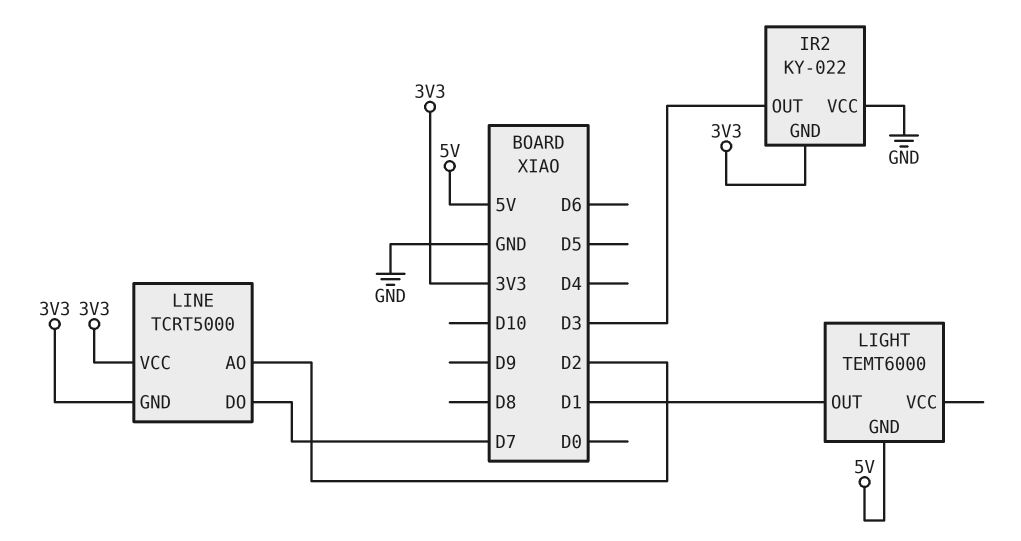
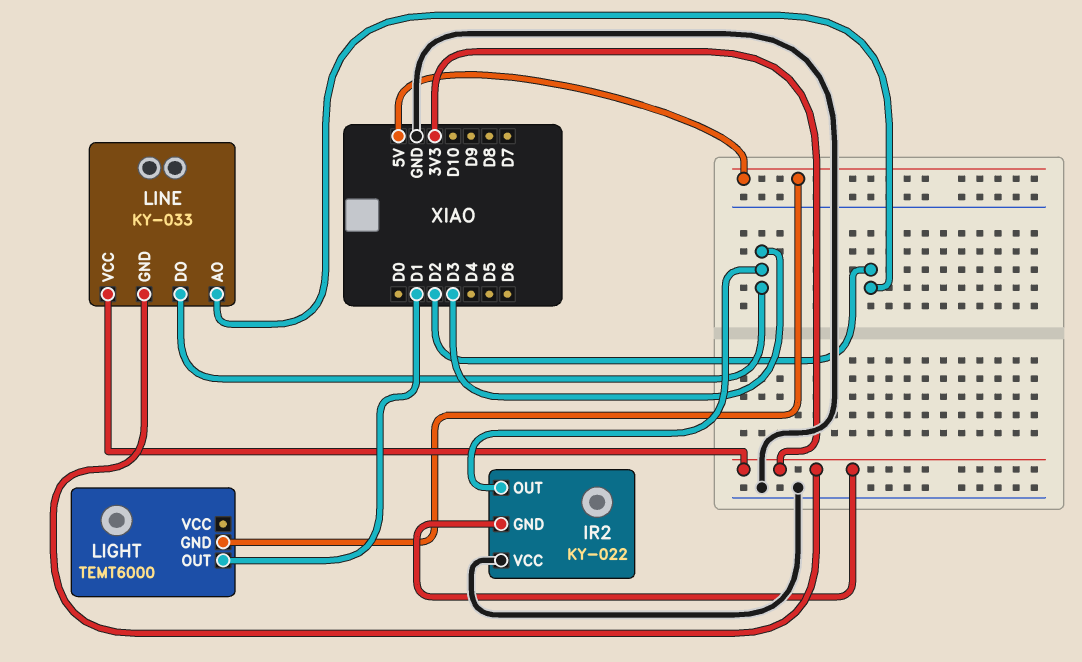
LINE: TCRT5000 -> KY-033
LINE pin DO: D7 -> D3

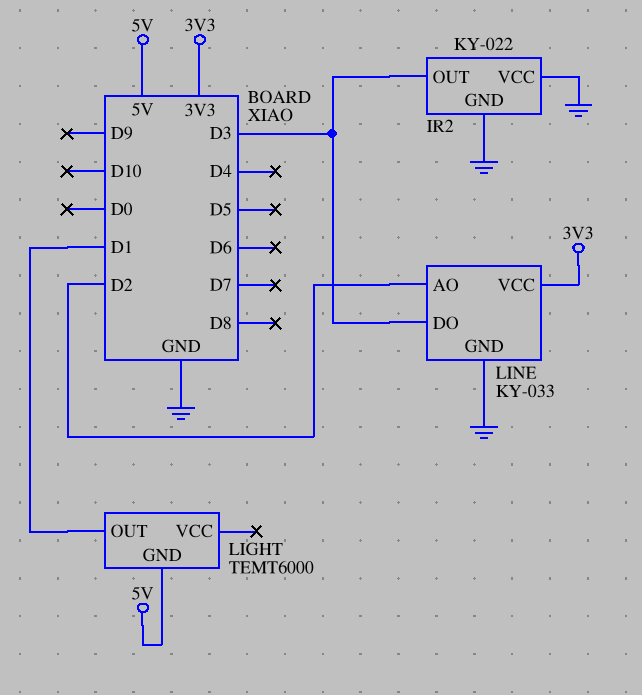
IR2 pin GND: 3V3 -> GND
LINE pin GND: 3V3 -> GND

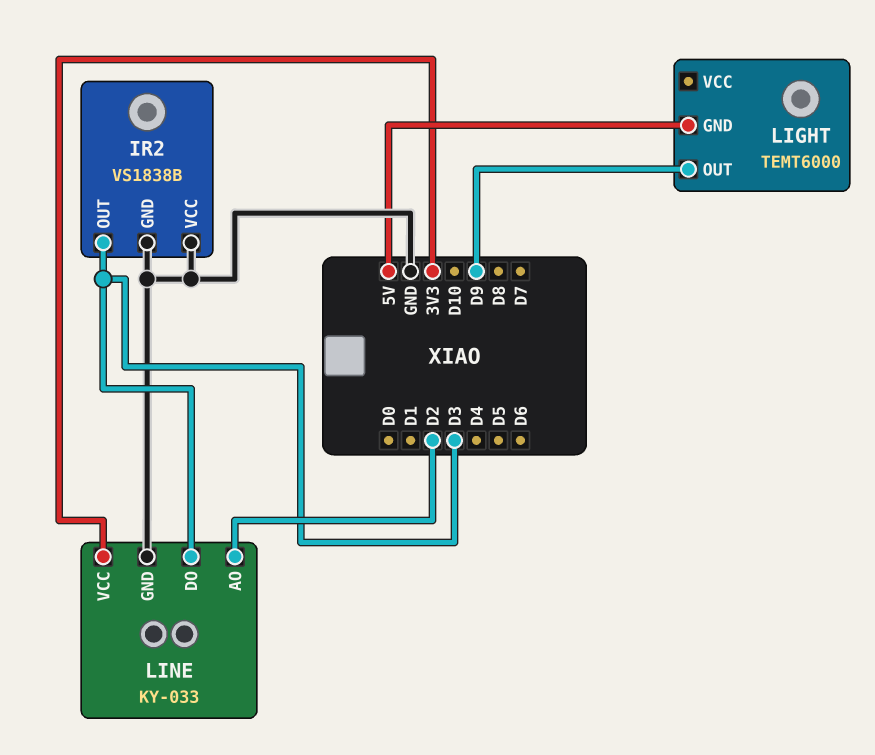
IR2: KY-022 -> VS1838B
LIGHT pin OUT: D1 -> D9

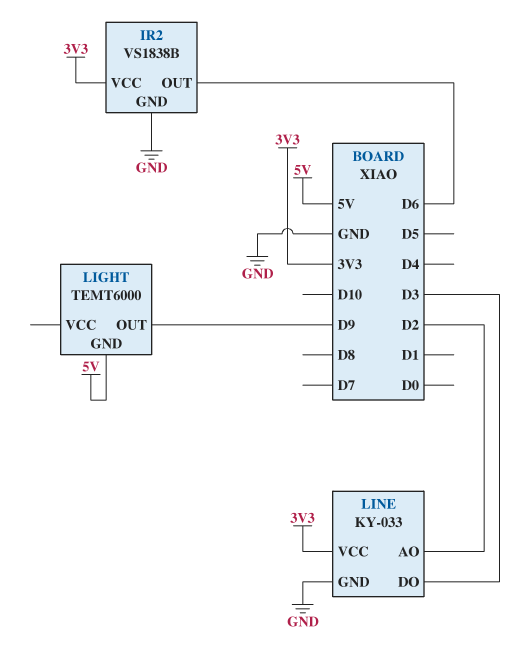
IR2 pin OUT: D3 -> D6
IR2 pin VCC: GND -> 3V3

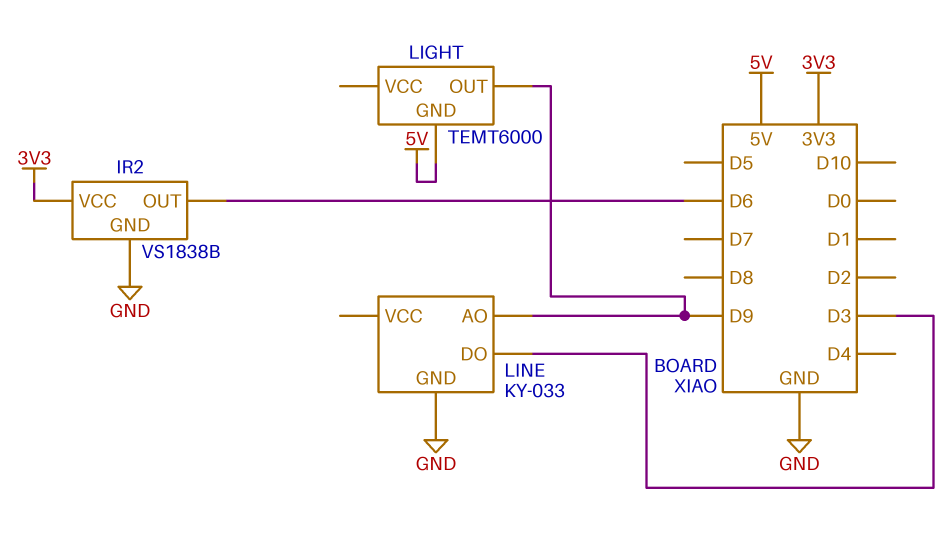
LINE pin AO: D2 -> D9
LINE pin VCC: 3V3 -> none

